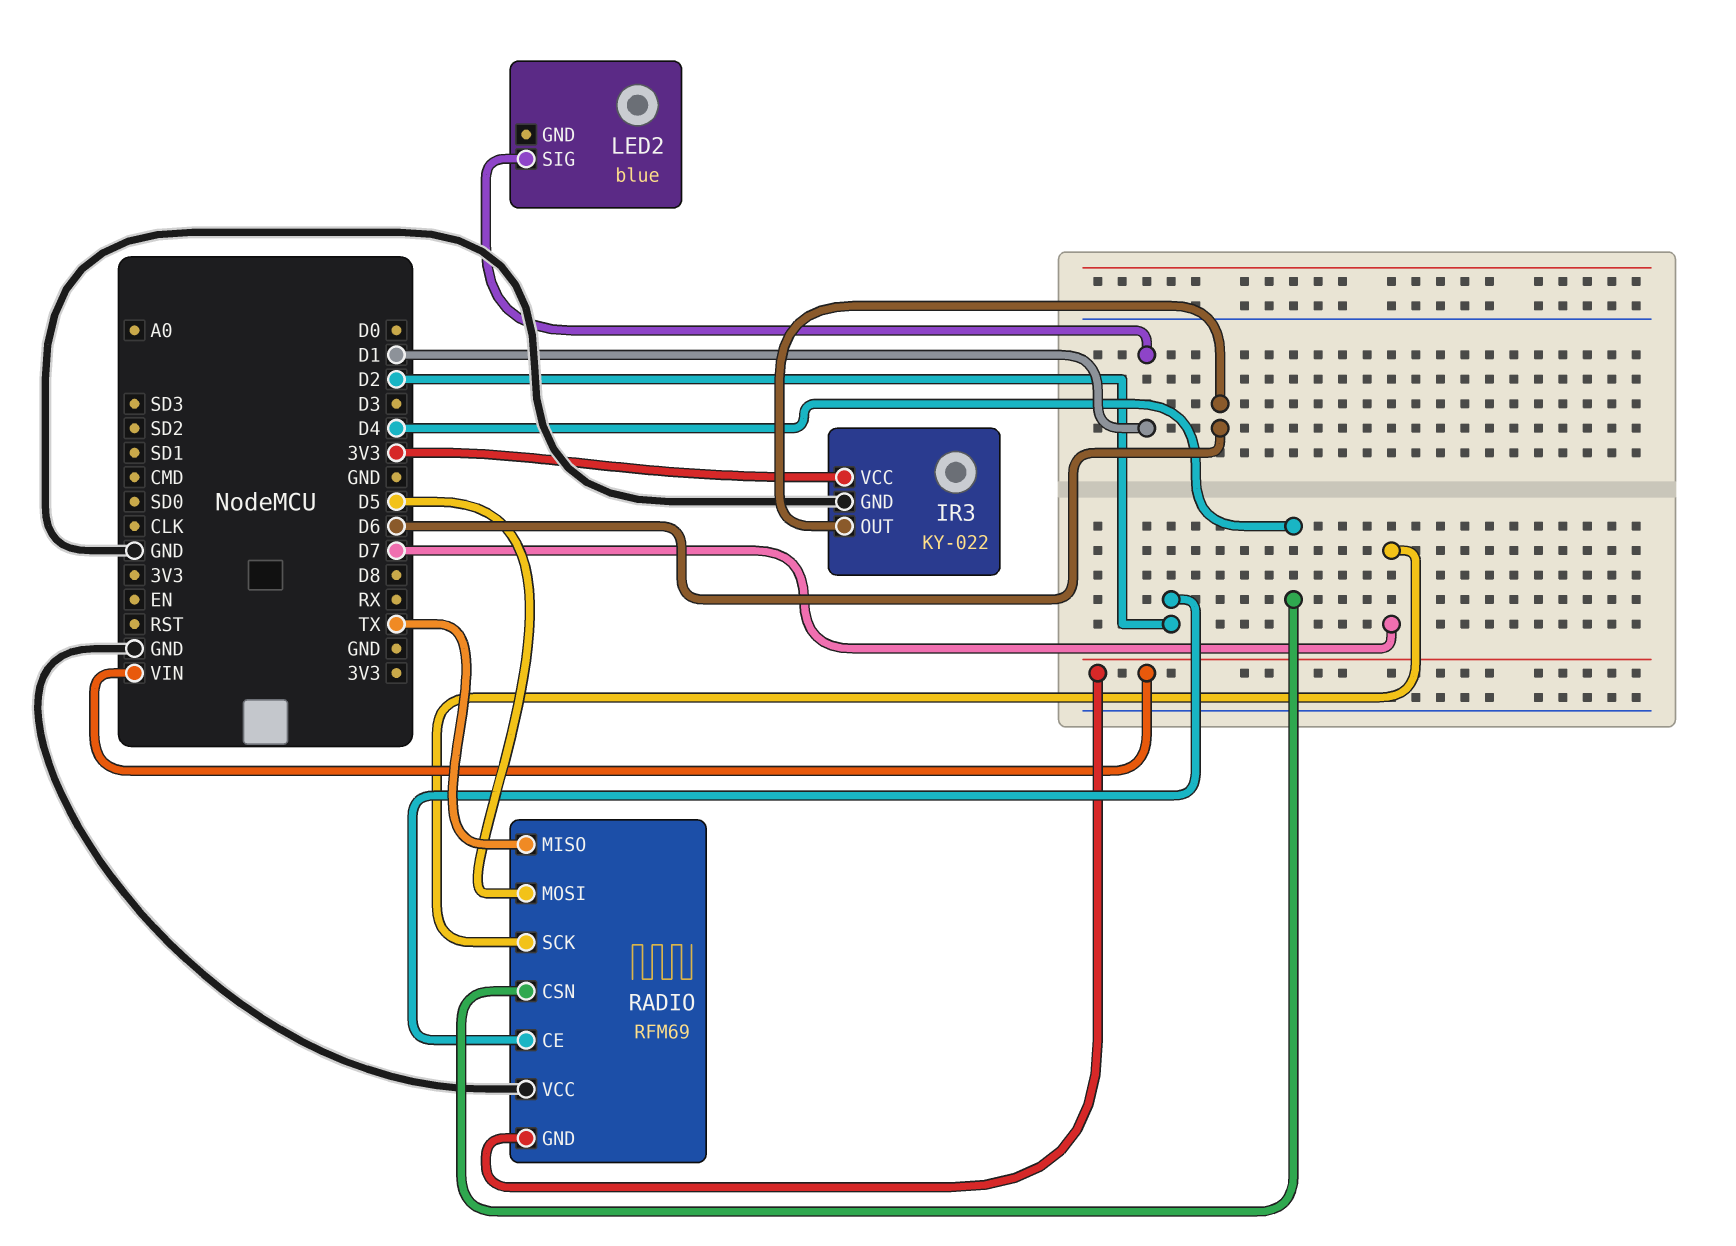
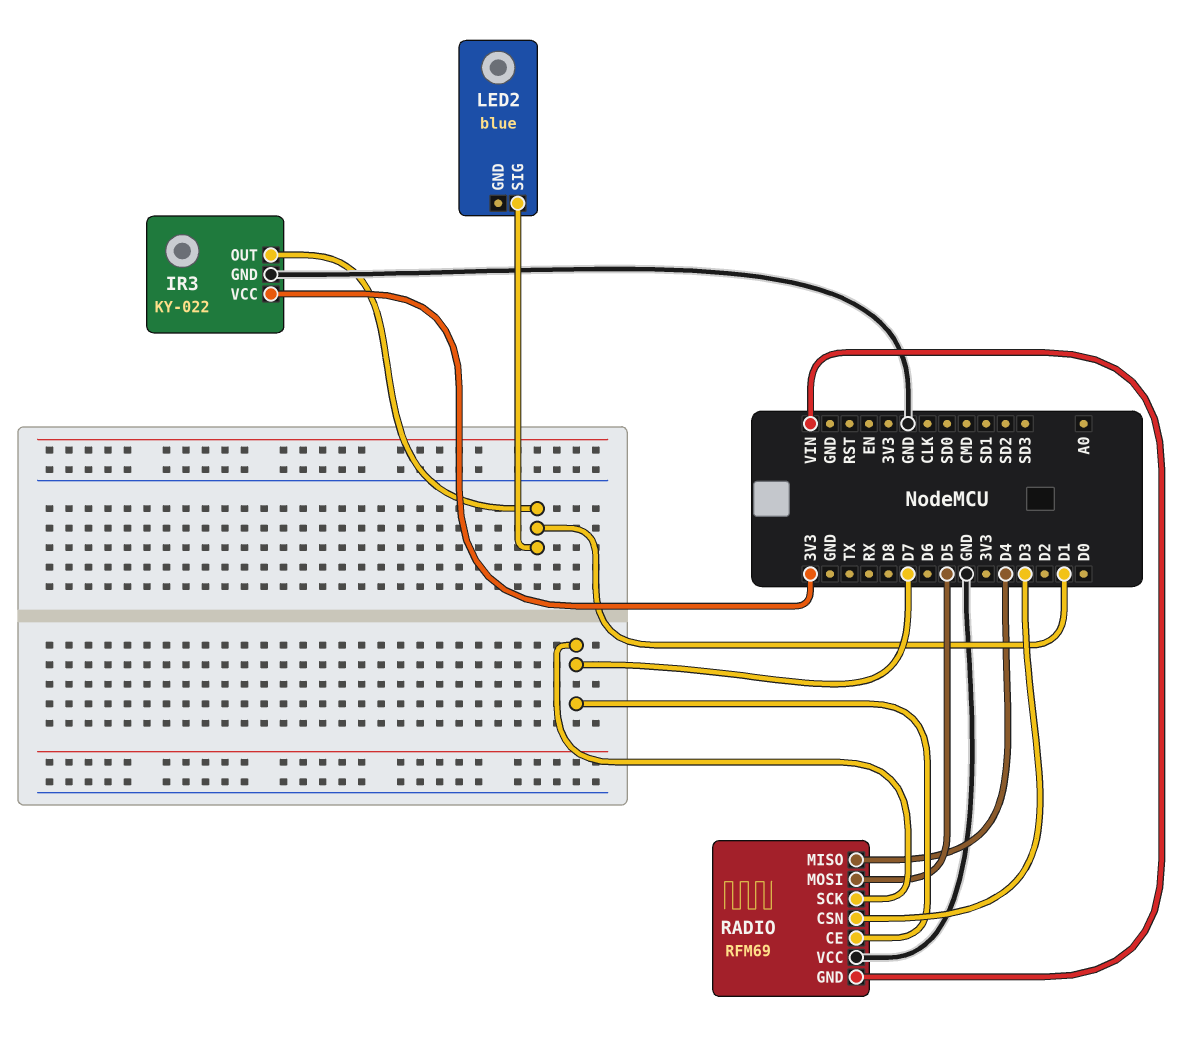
IR3 pin OUT: D6 -> D1
RADIO pin CE: D2 -> D7
RADIO pin CSN: D4 -> D3
RADIO pin MISO: TX -> D4

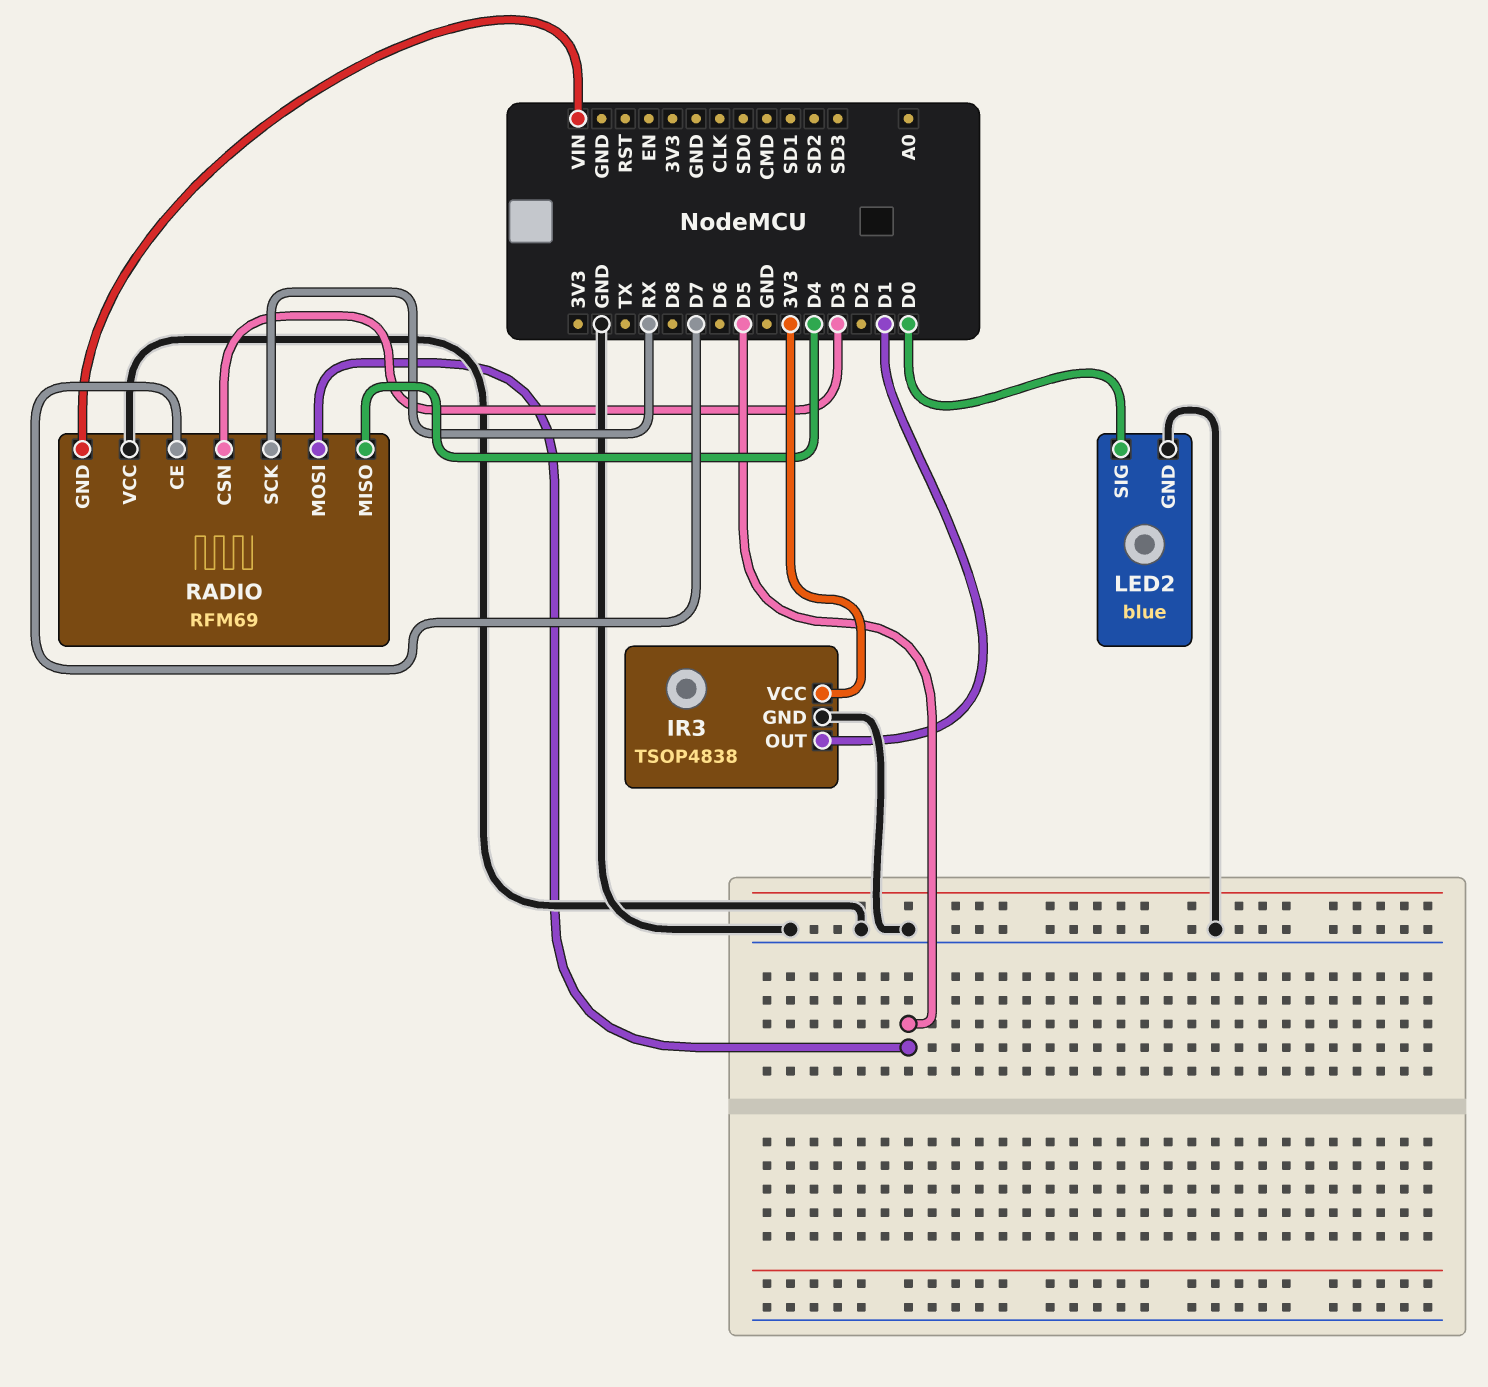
IR3: KY-022 -> TSOP4838
LED2 pin GND: none -> GND
LED2 pin SIG: D1 -> D0
RADIO pin SCK: D7 -> RX

